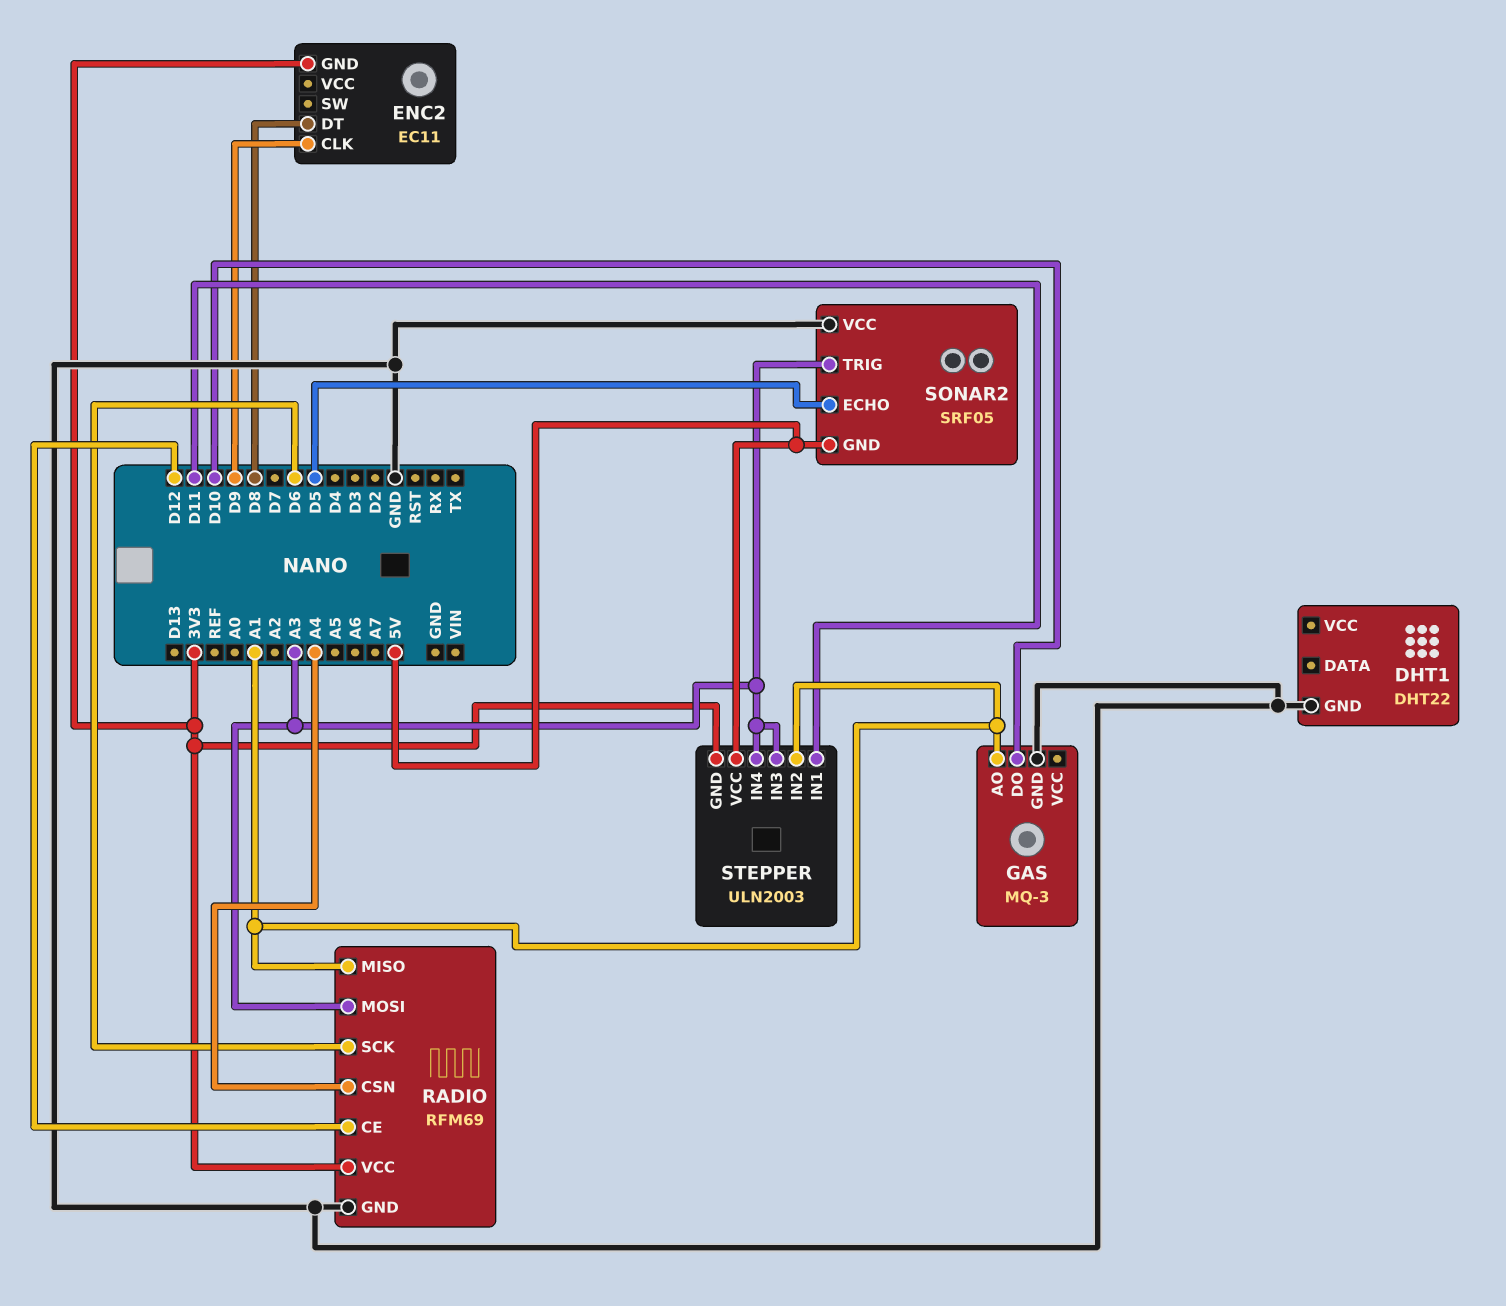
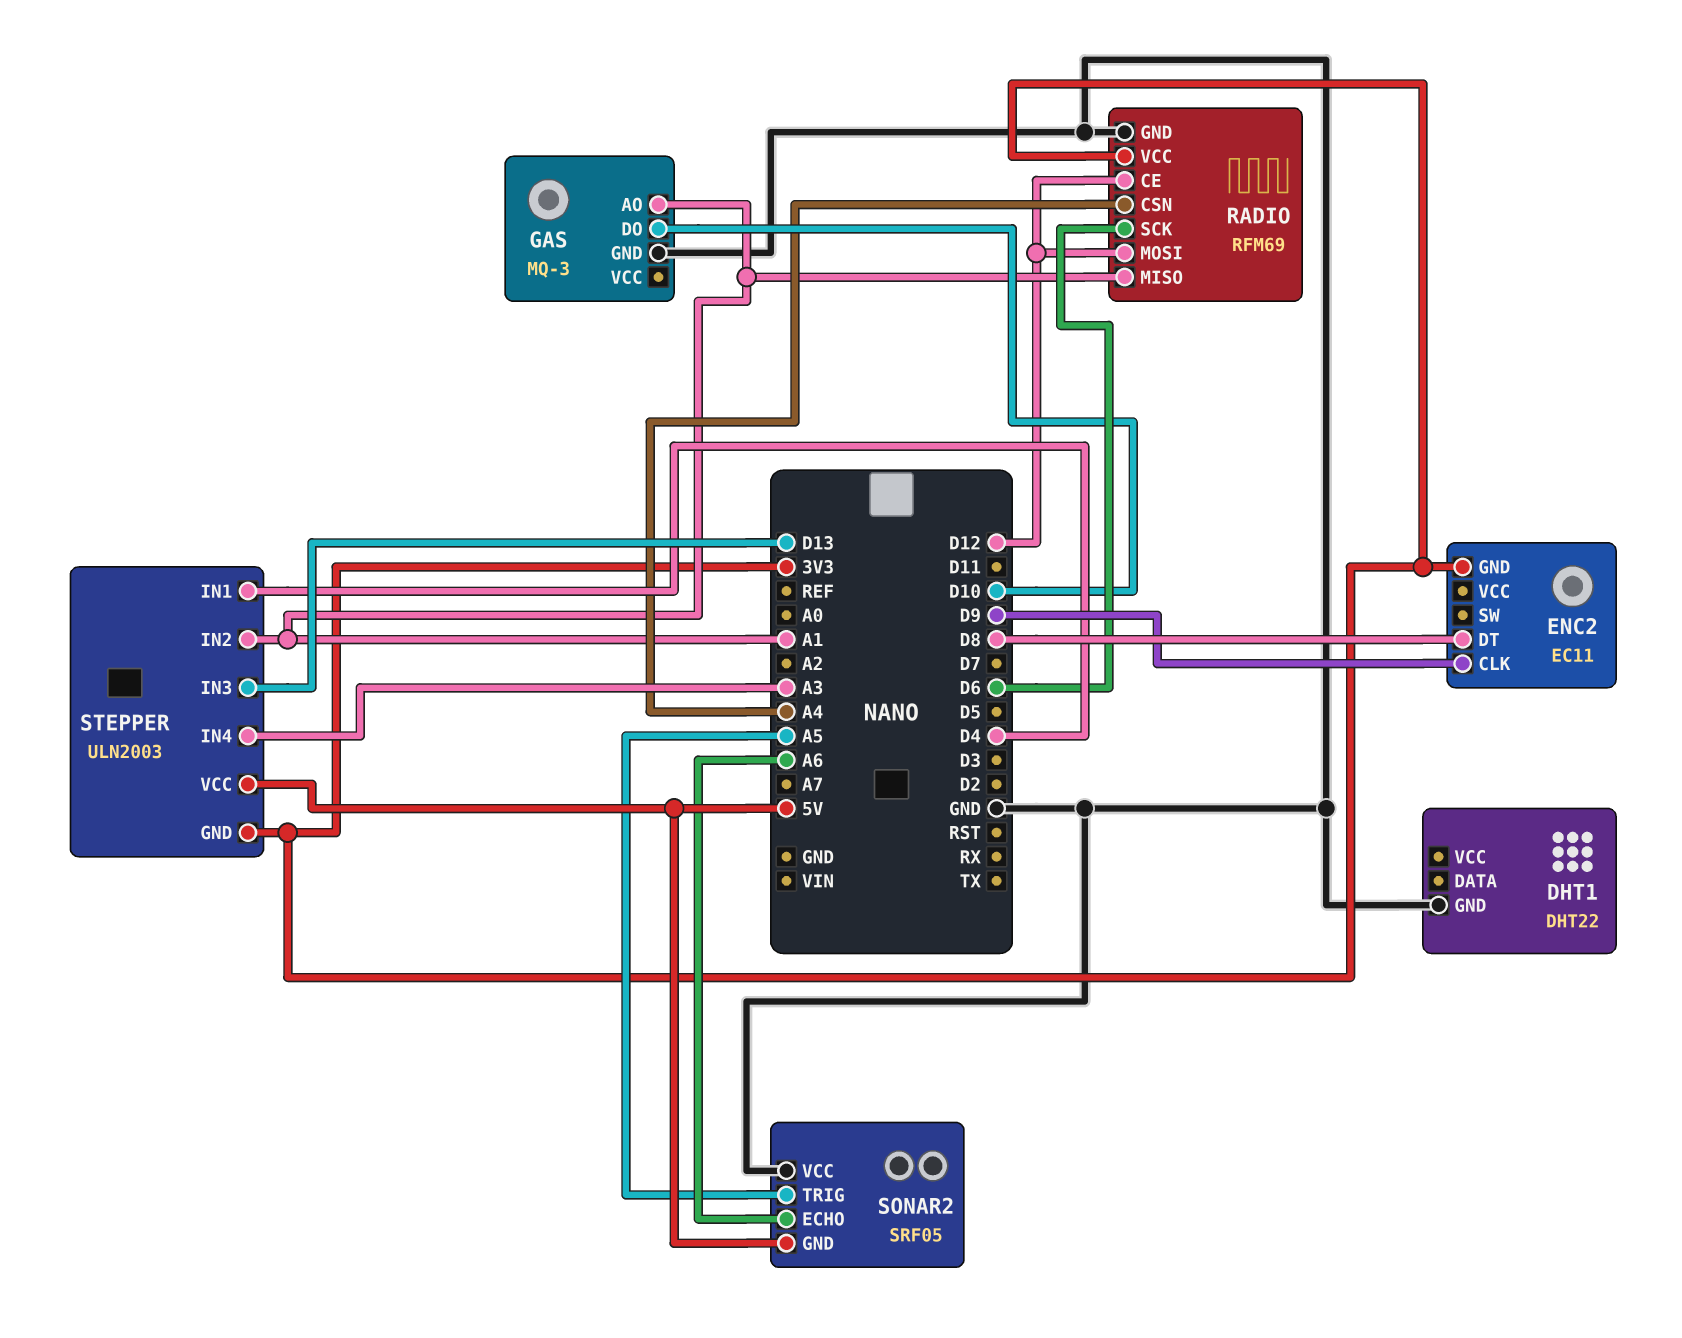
RADIO pin MOSI: A3 -> D12
SONAR2 pin ECHO: D5 -> A6
SONAR2 pin TRIG: A3 -> A5
STEPPER pin IN1: D11 -> D4
STEPPER pin IN3: A3 -> D13

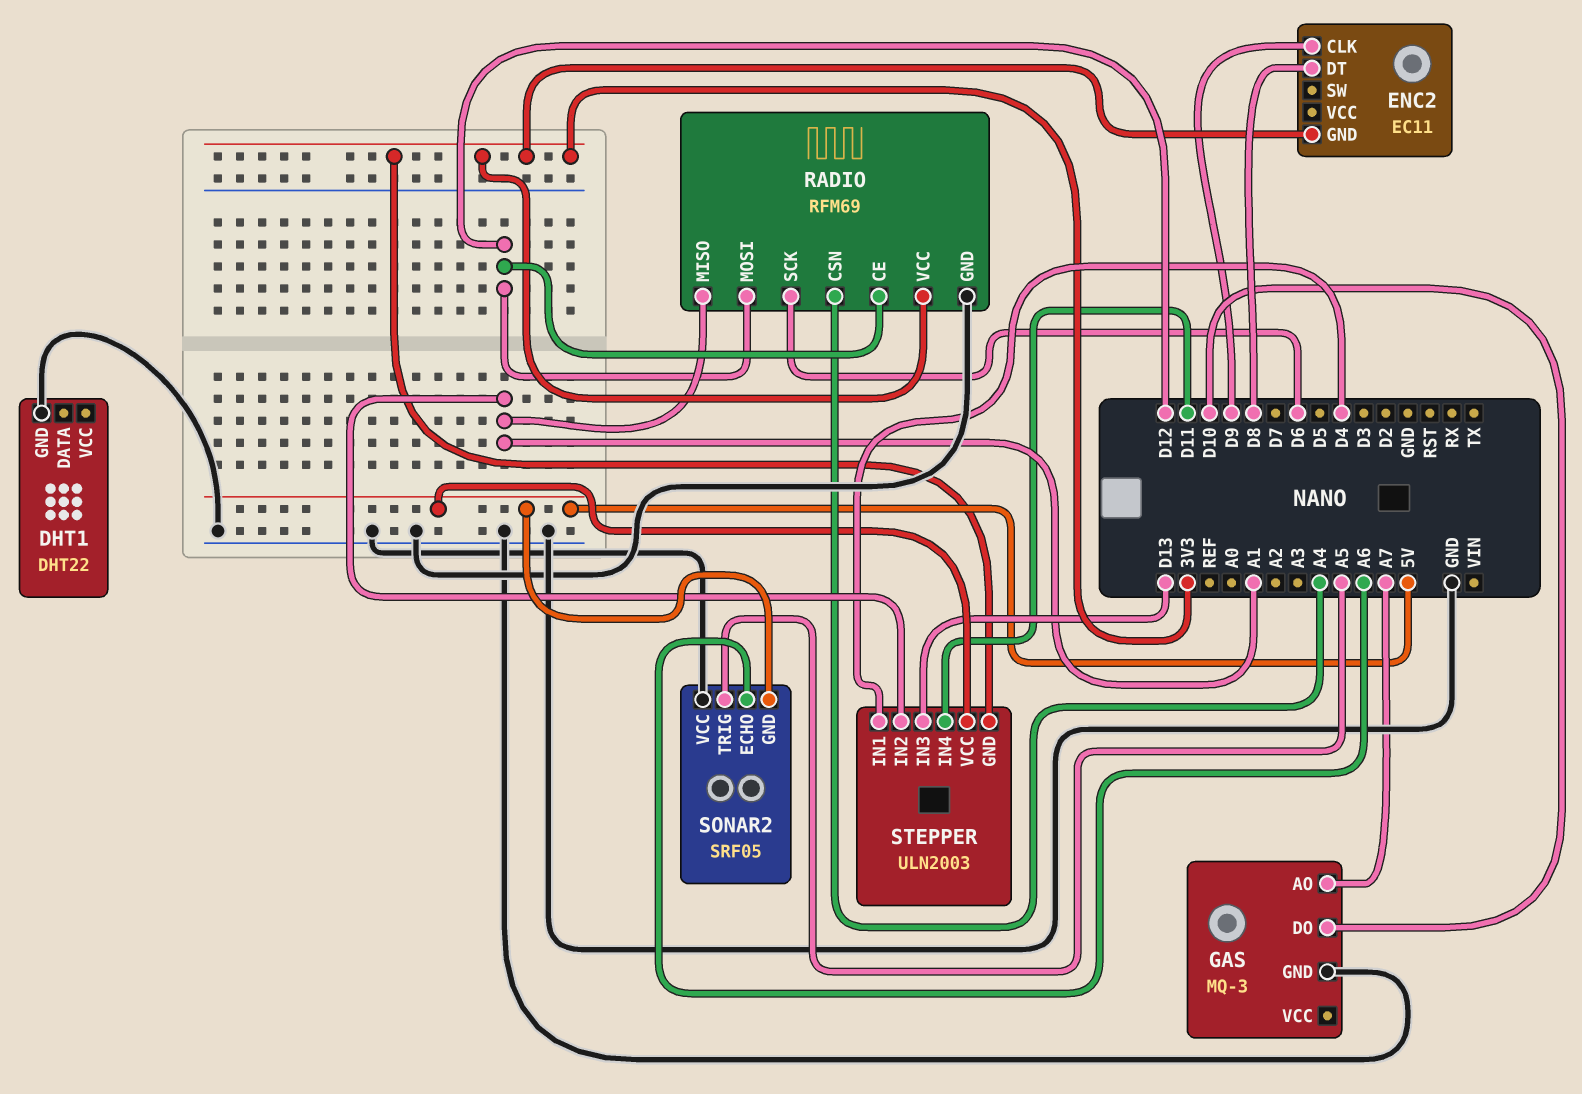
GAS pin AO: A1 -> A7
STEPPER pin IN4: A3 -> D11

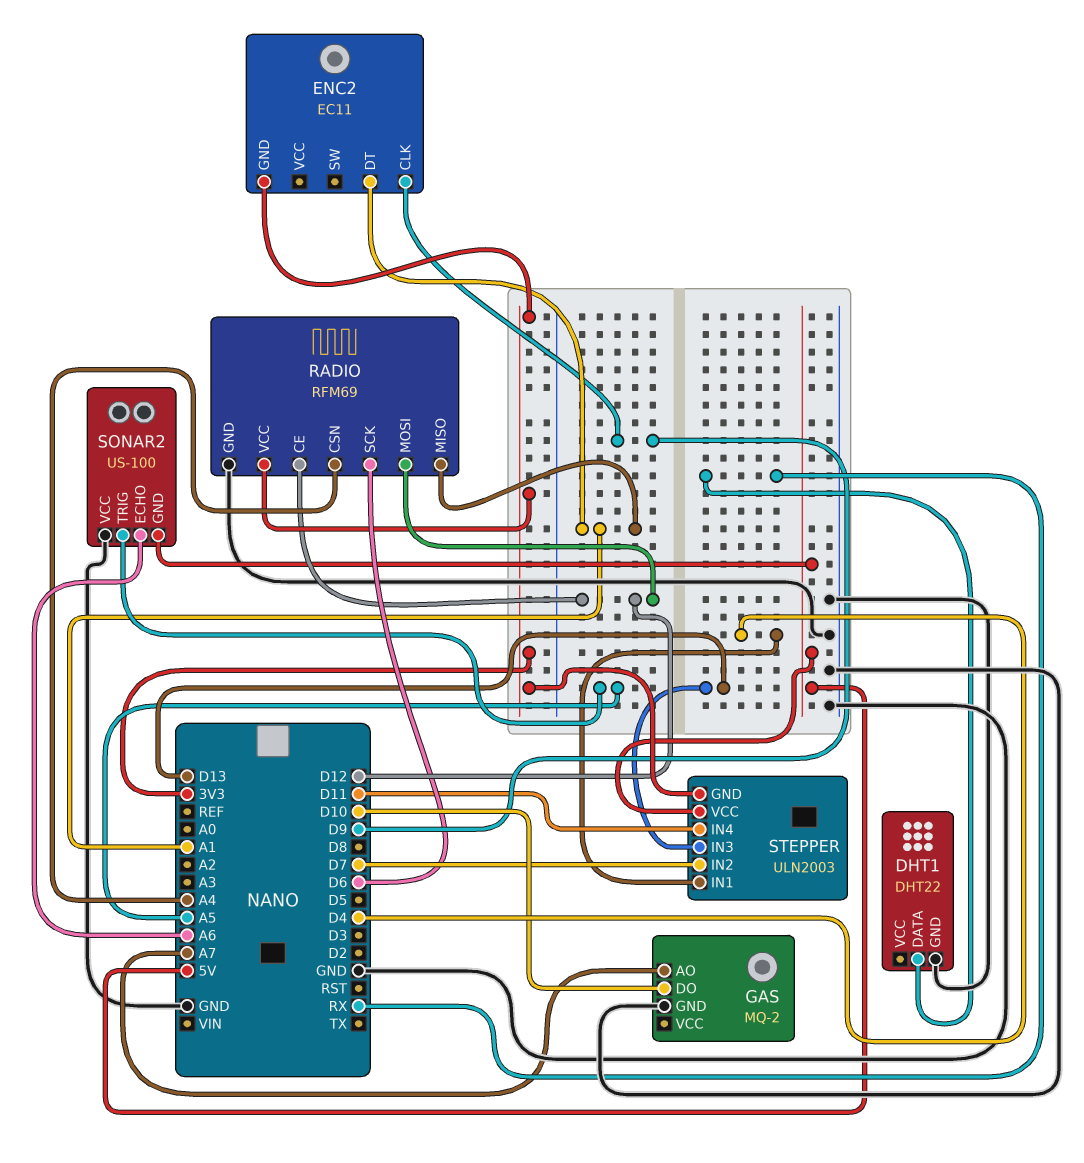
DHT1 pin DATA: none -> RX
ENC2 pin DT: D8 -> A1
GAS: MQ-3 -> MQ-2
SONAR2: SRF05 -> US-100
STEPPER pin IN2: A1 -> D7

